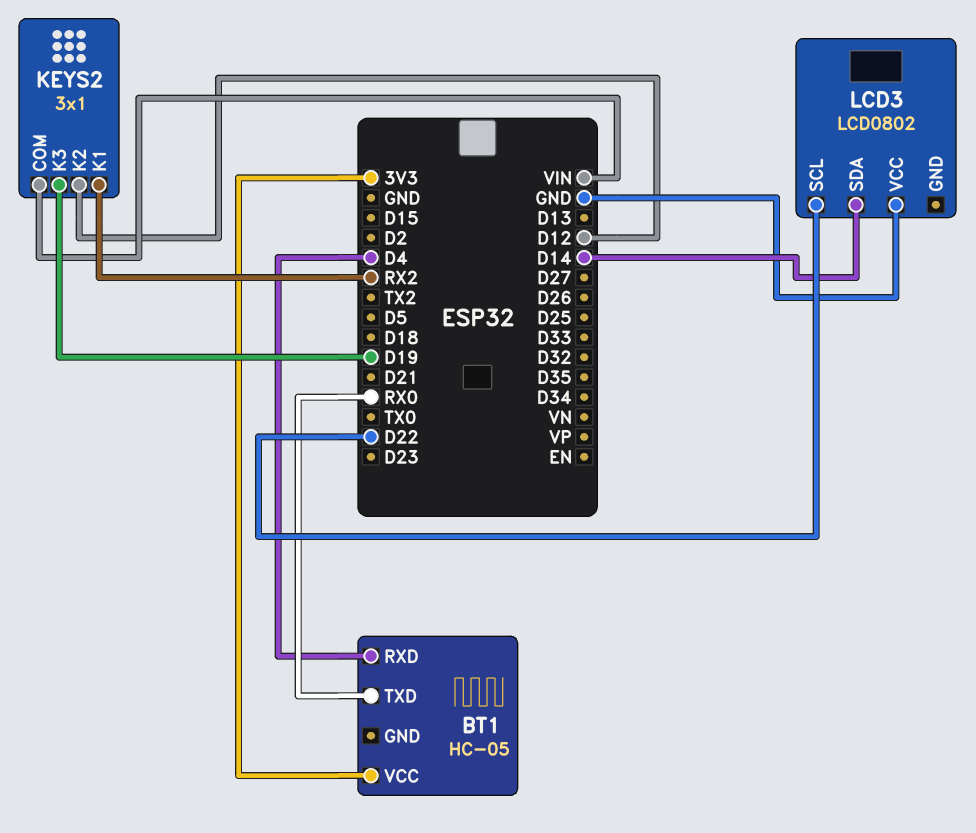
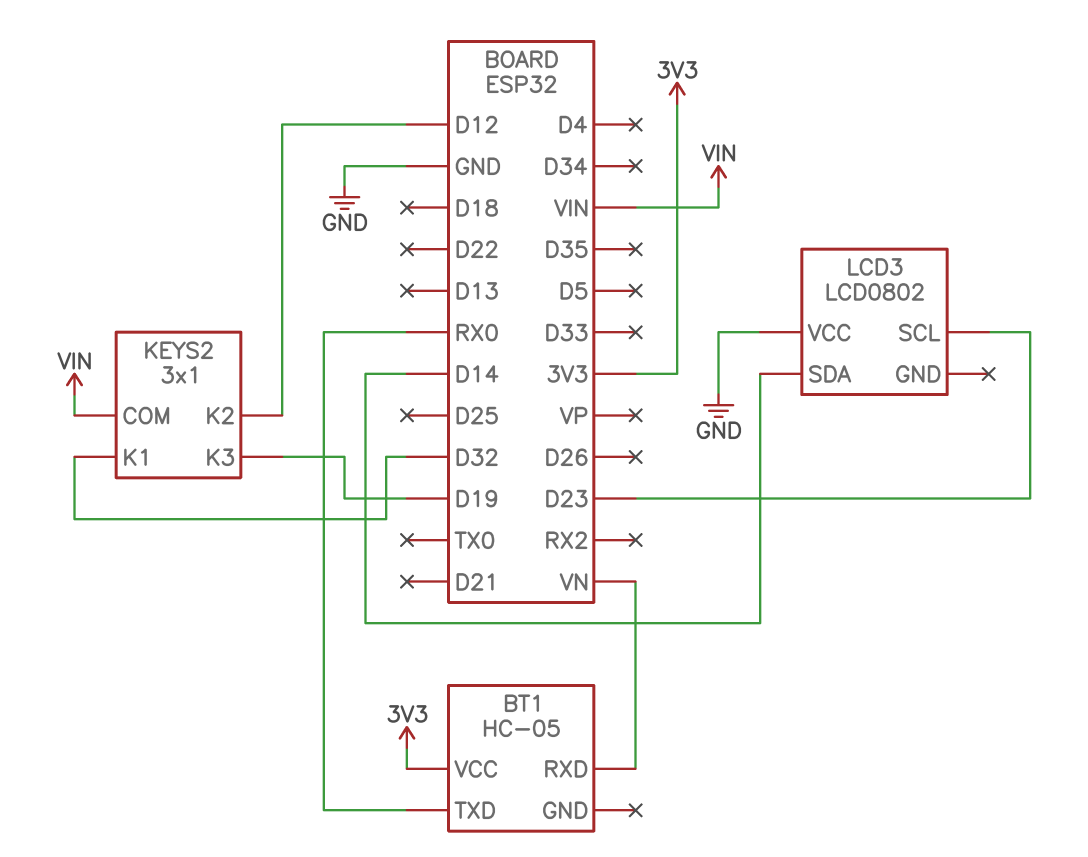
BT1 pin RXD: D4 -> VN
KEYS2 pin K1: RX2 -> D32
LCD3 pin SCL: D22 -> D23

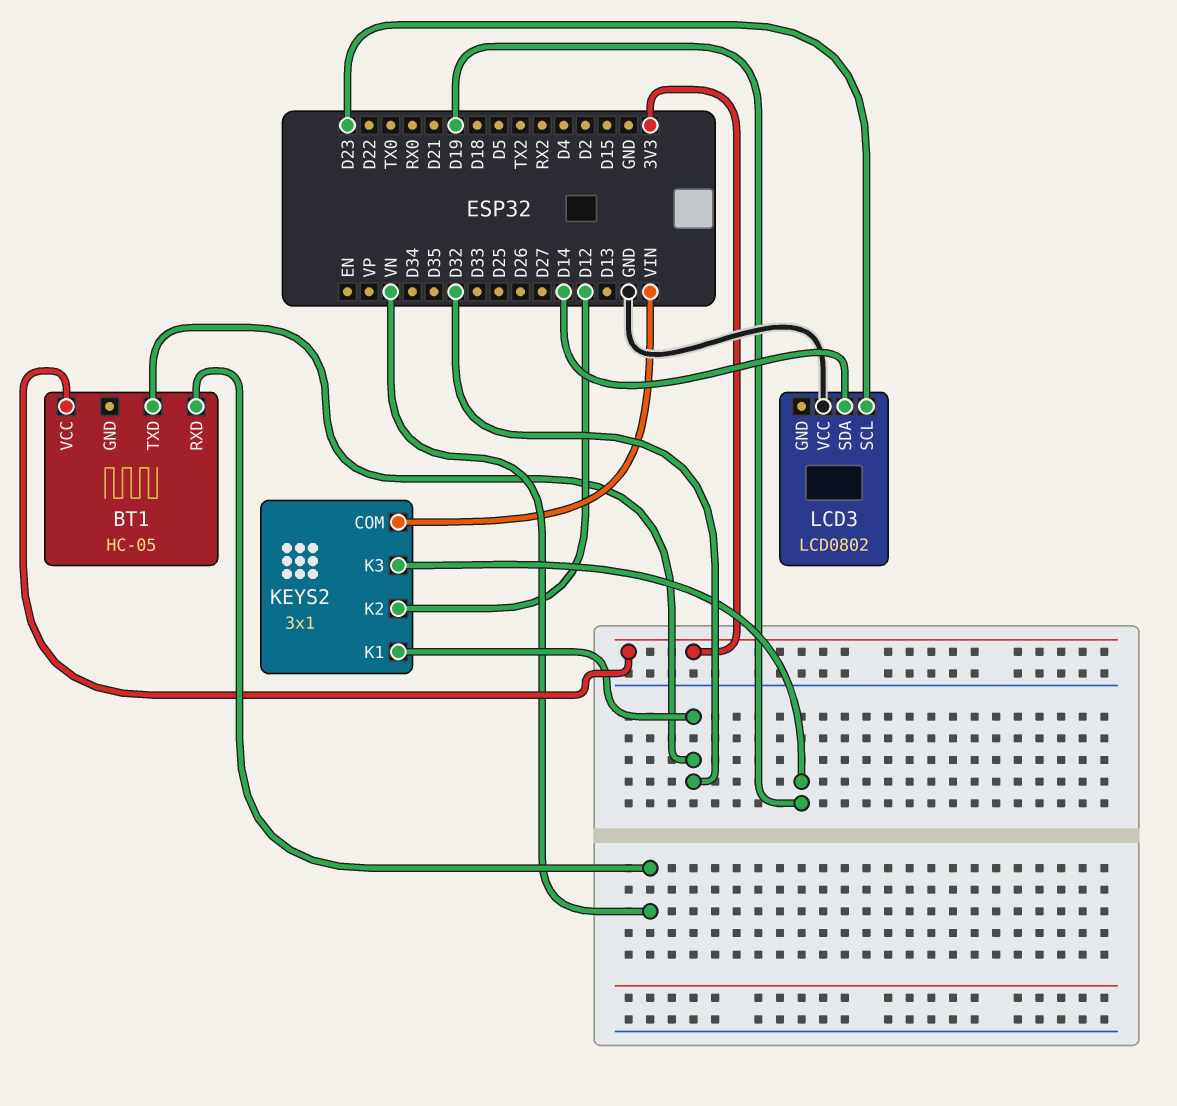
BT1 pin TXD: RX0 -> D32

